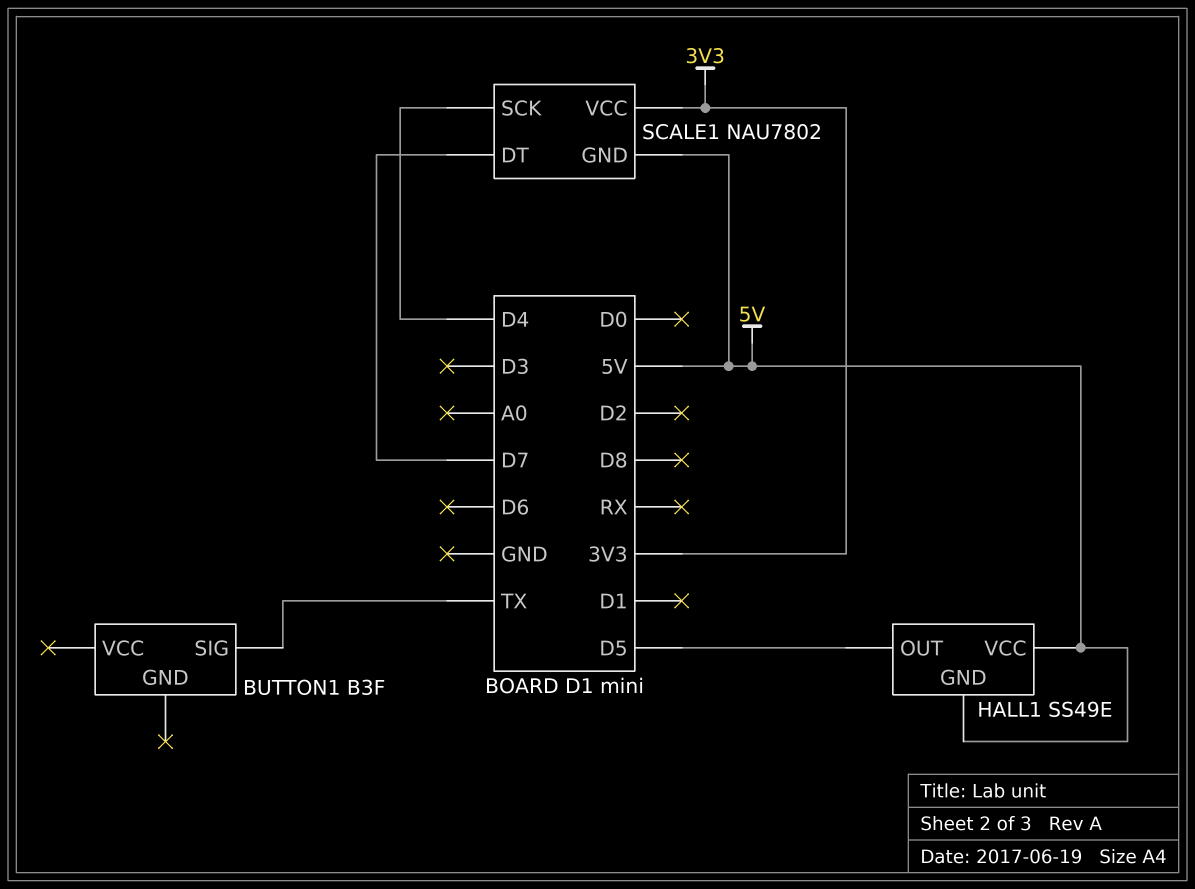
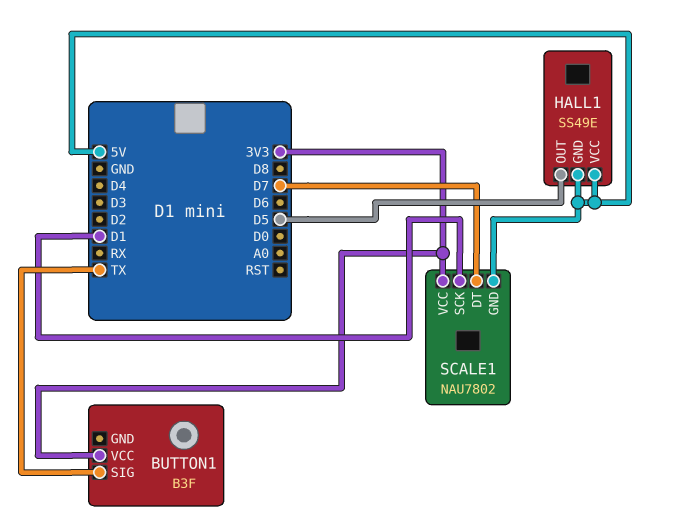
BUTTON1 pin VCC: none -> 3V3
SCALE1 pin SCK: D4 -> D1

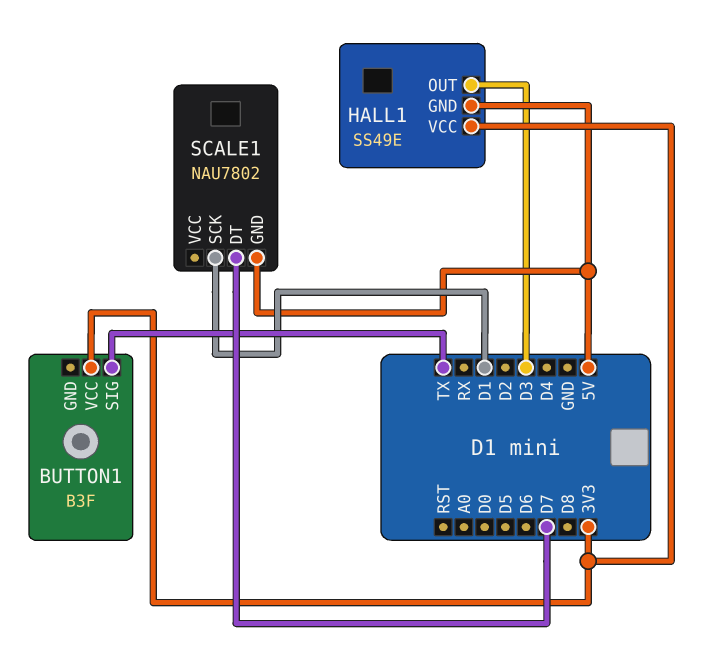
HALL1 pin OUT: D5 -> D3
HALL1 pin VCC: 5V -> 3V3
SCALE1 pin VCC: 3V3 -> none

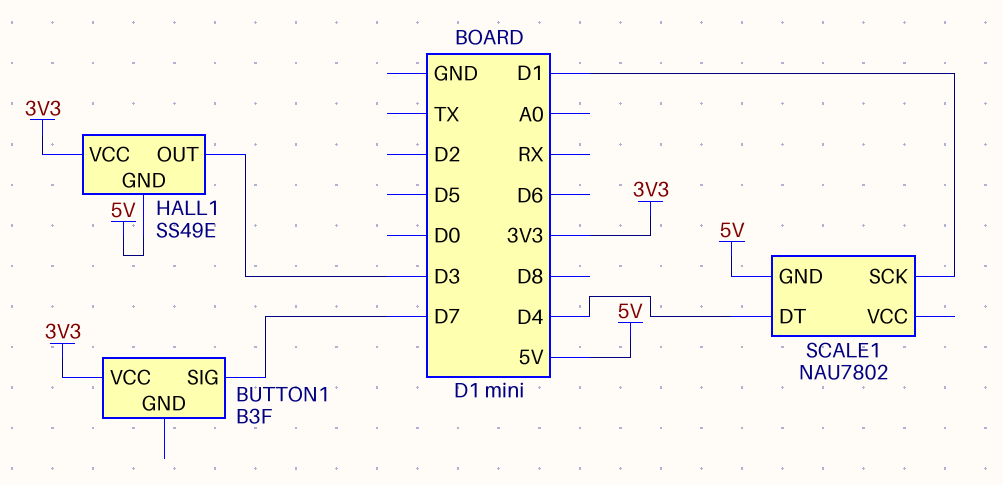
BUTTON1 pin SIG: TX -> D7
SCALE1 pin DT: D7 -> D4

